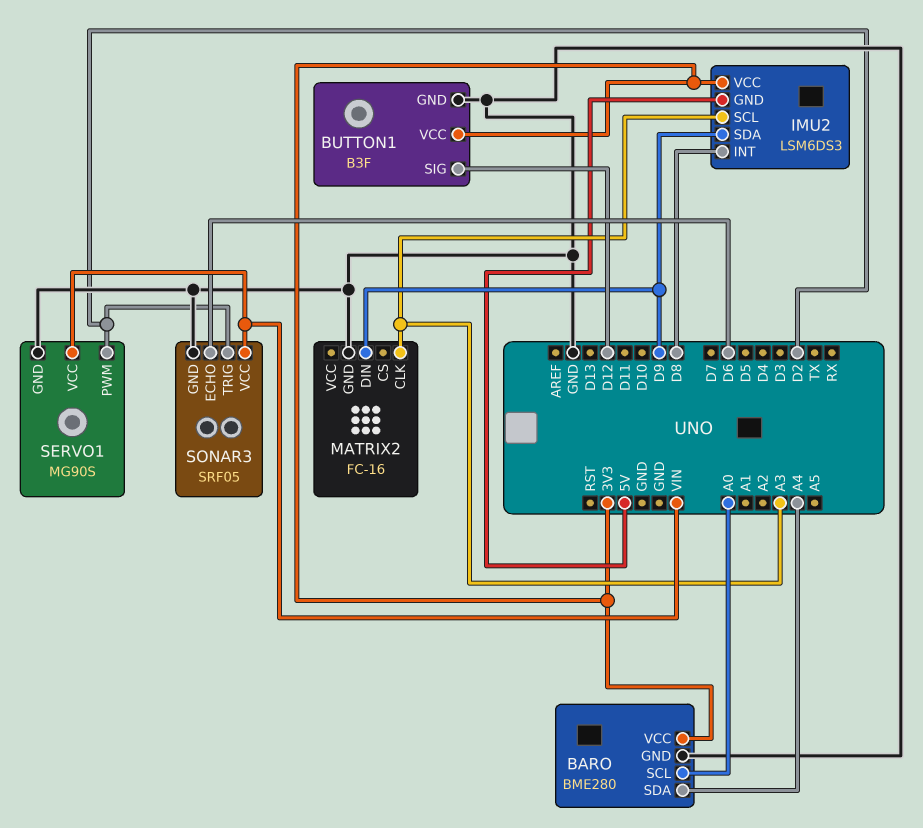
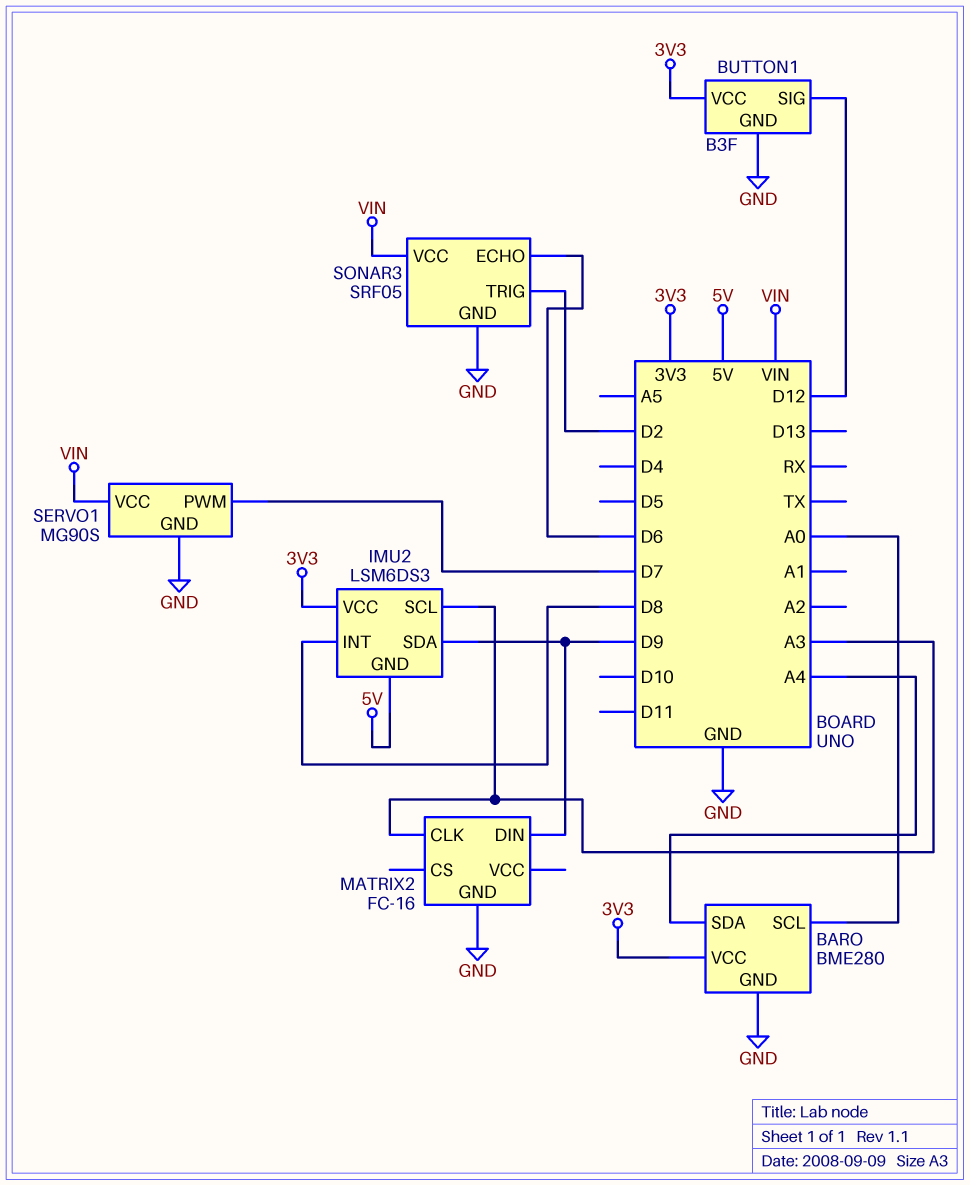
SERVO1 pin PWM: D2 -> D7

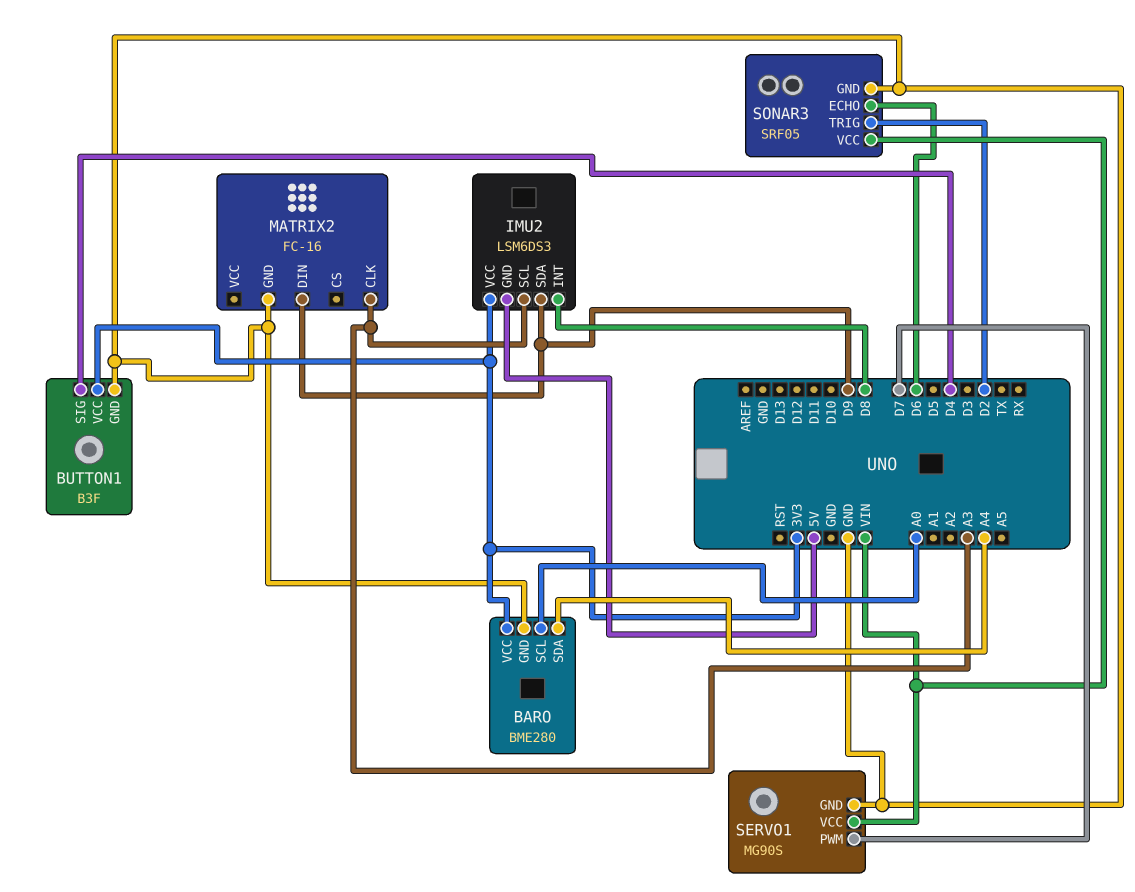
BUTTON1 pin SIG: D12 -> D4

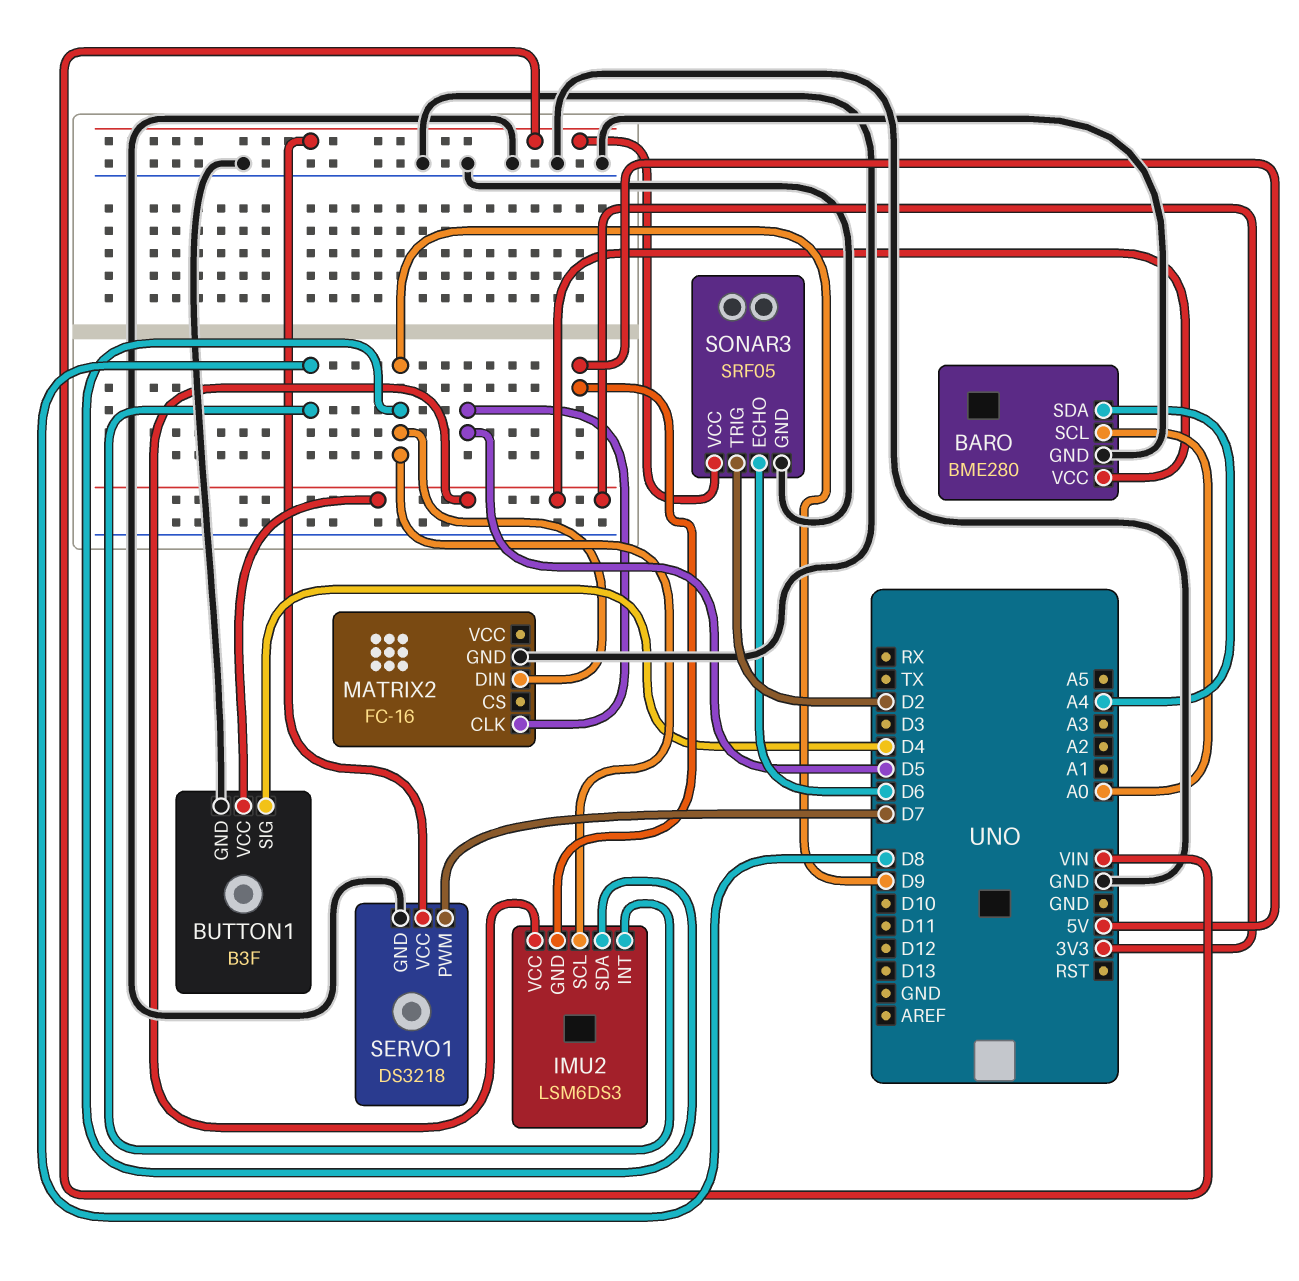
IMU2 pin SCL: A3 -> D9
MATRIX2 pin CLK: A3 -> D5
SERVO1: MG90S -> DS3218

